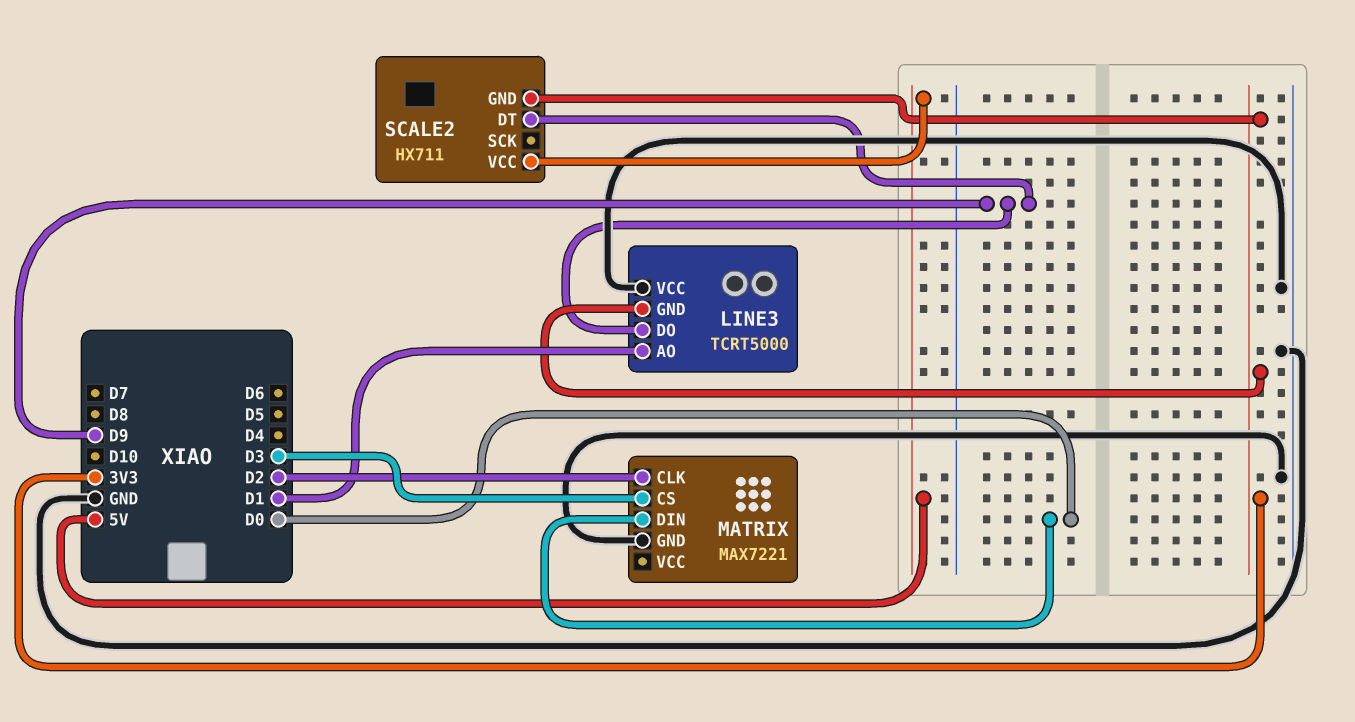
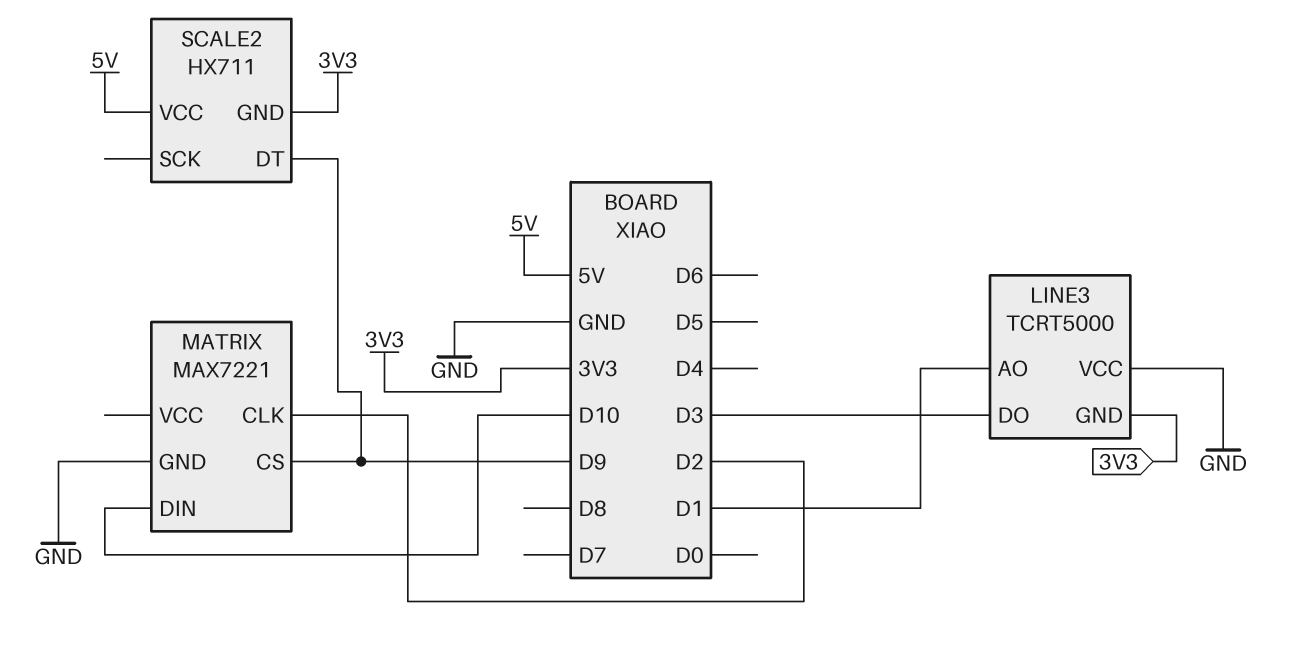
LINE3 pin DO: D9 -> D3
MATRIX pin CS: D3 -> D9
MATRIX pin DIN: D0 -> D10

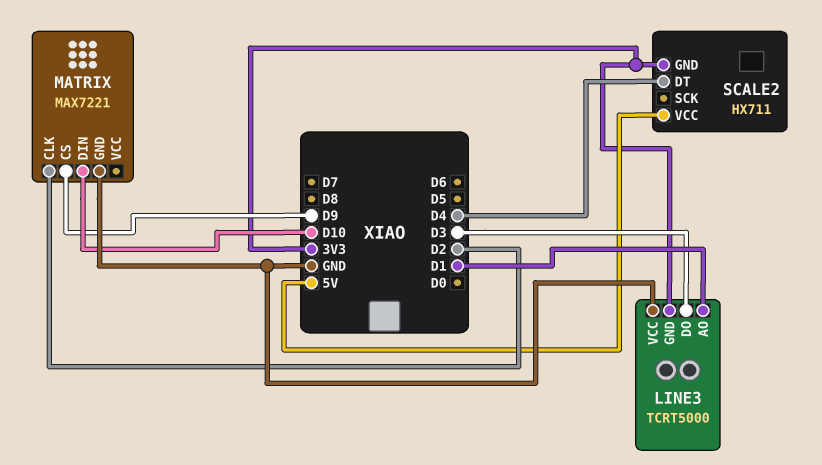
SCALE2 pin DT: D9 -> D4

